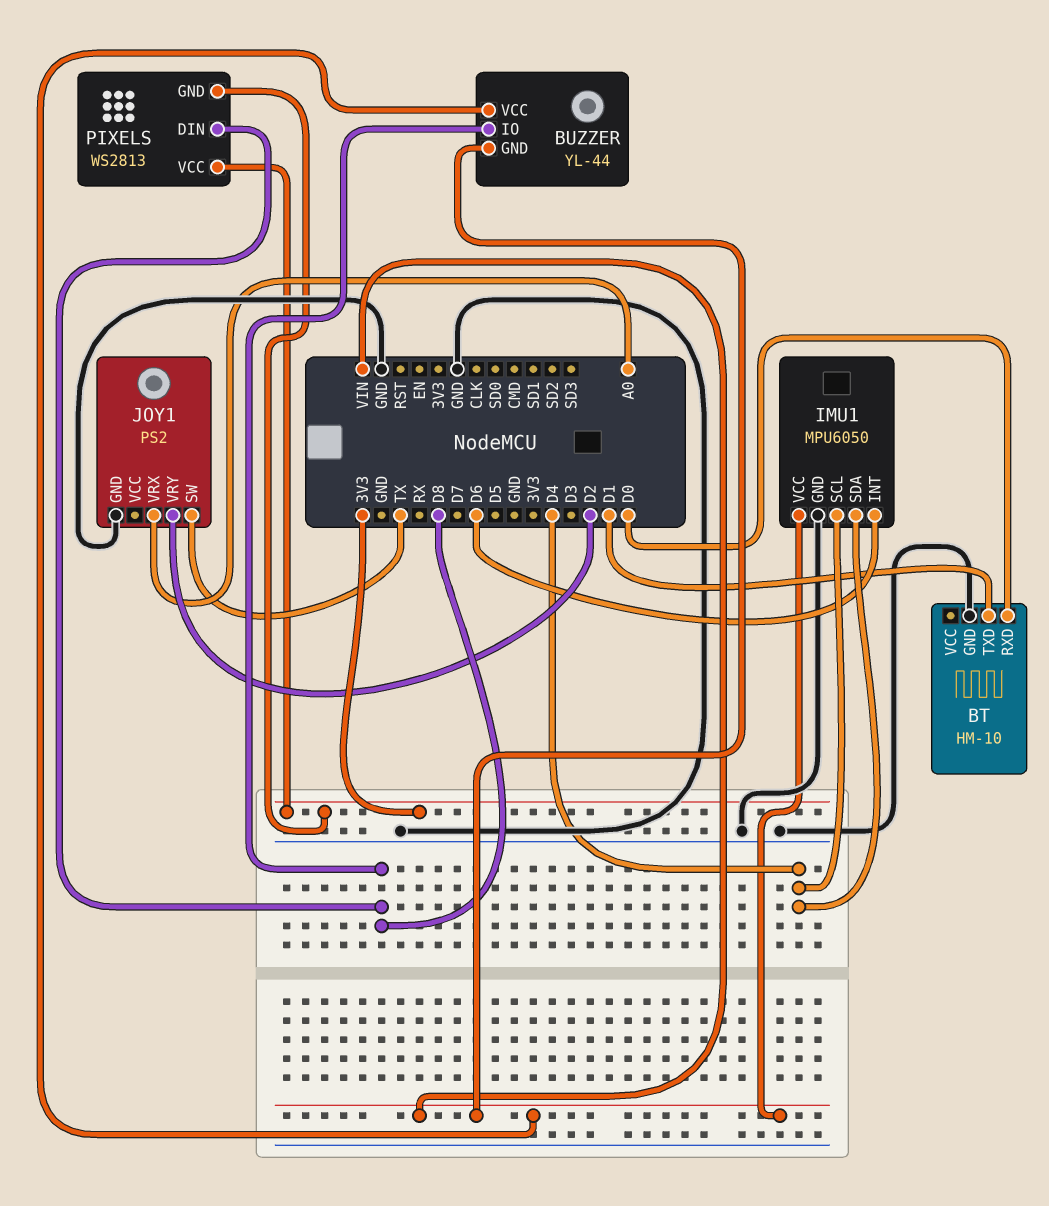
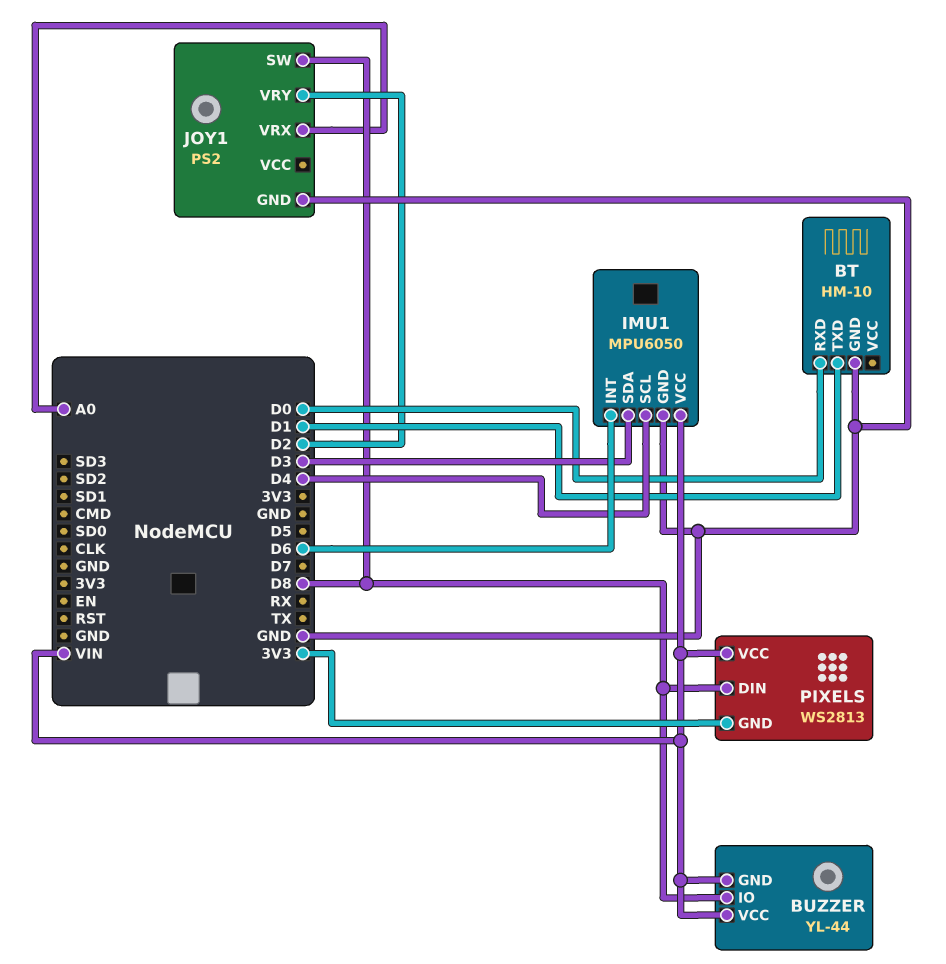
IMU1 pin SDA: D4 -> D3
JOY1 pin SW: TX -> D8
PIXELS pin VCC: 3V3 -> VIN

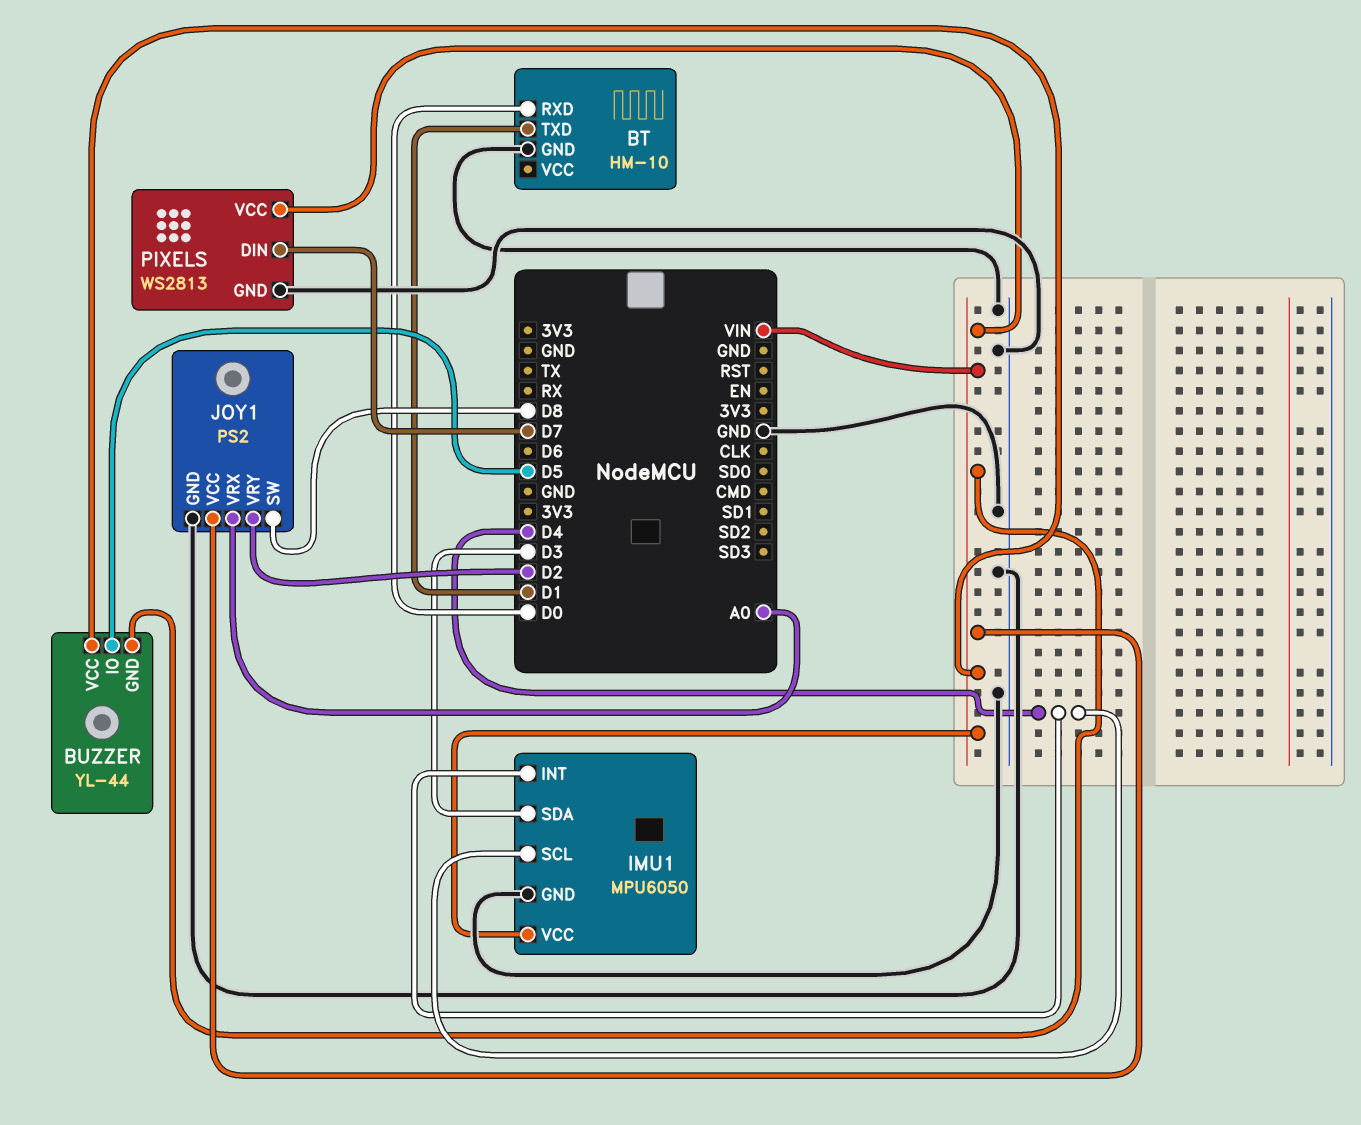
BUZZER pin IO: D8 -> D5
IMU1 pin INT: D6 -> D4
JOY1 pin VCC: none -> VIN
PIXELS pin DIN: D8 -> D7
PIXELS pin GND: 3V3 -> GND

